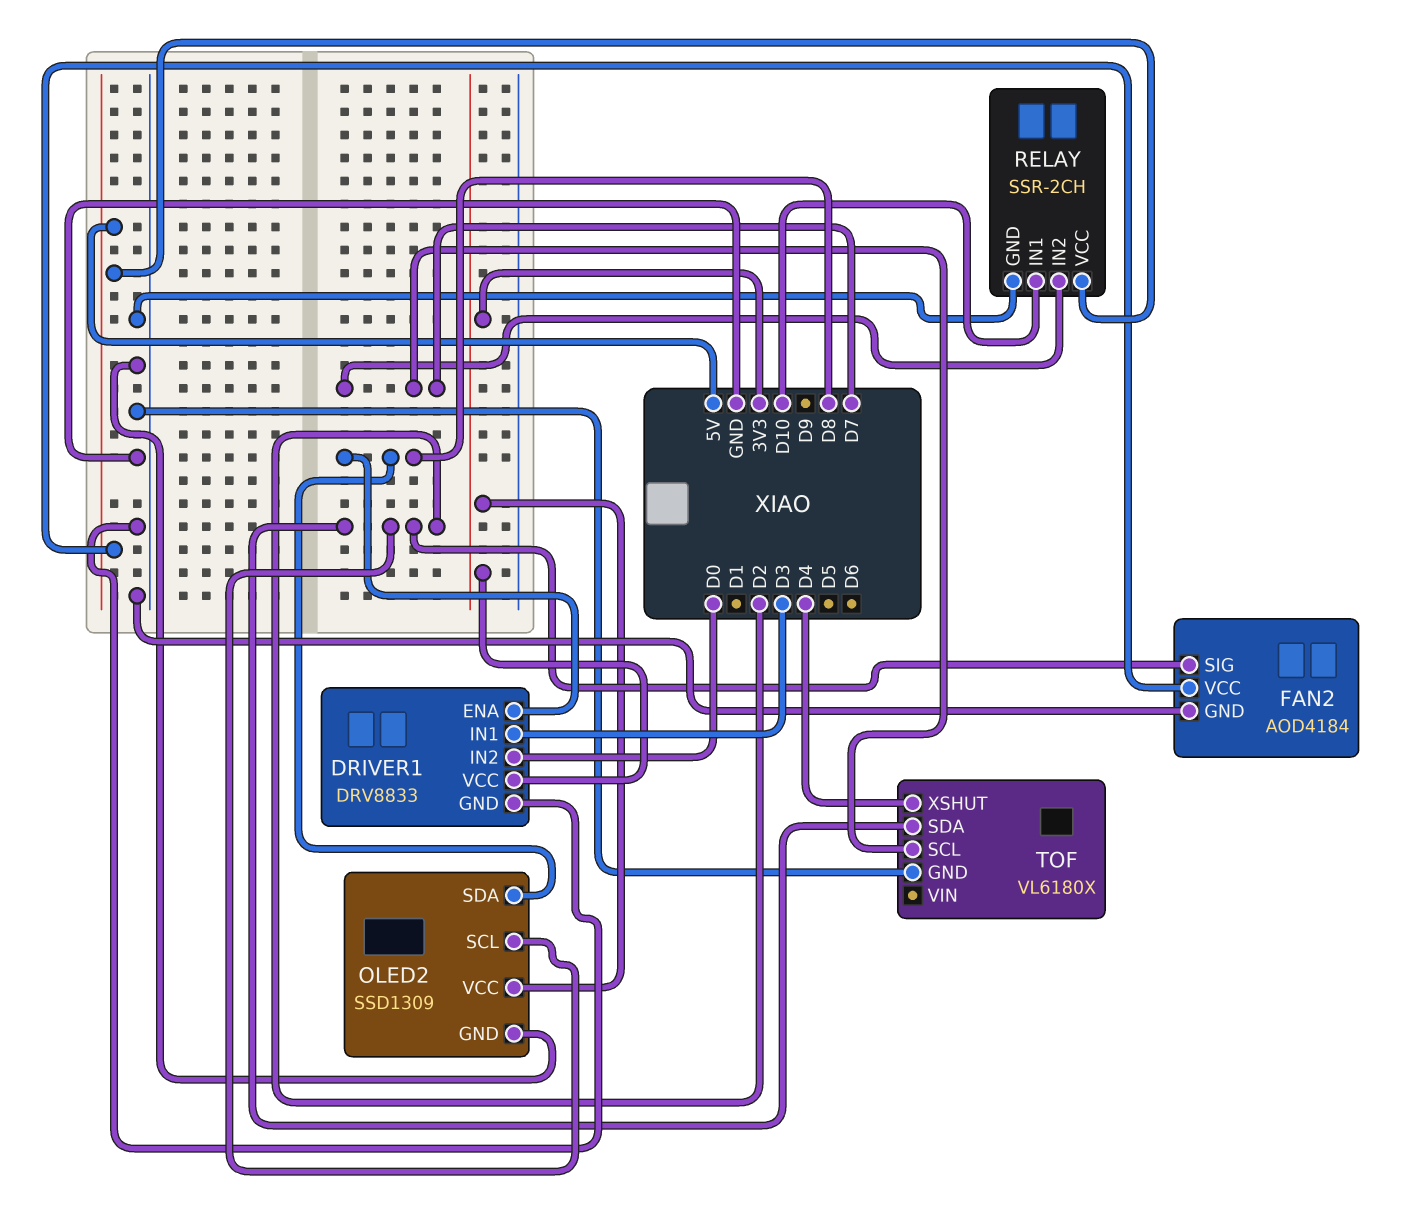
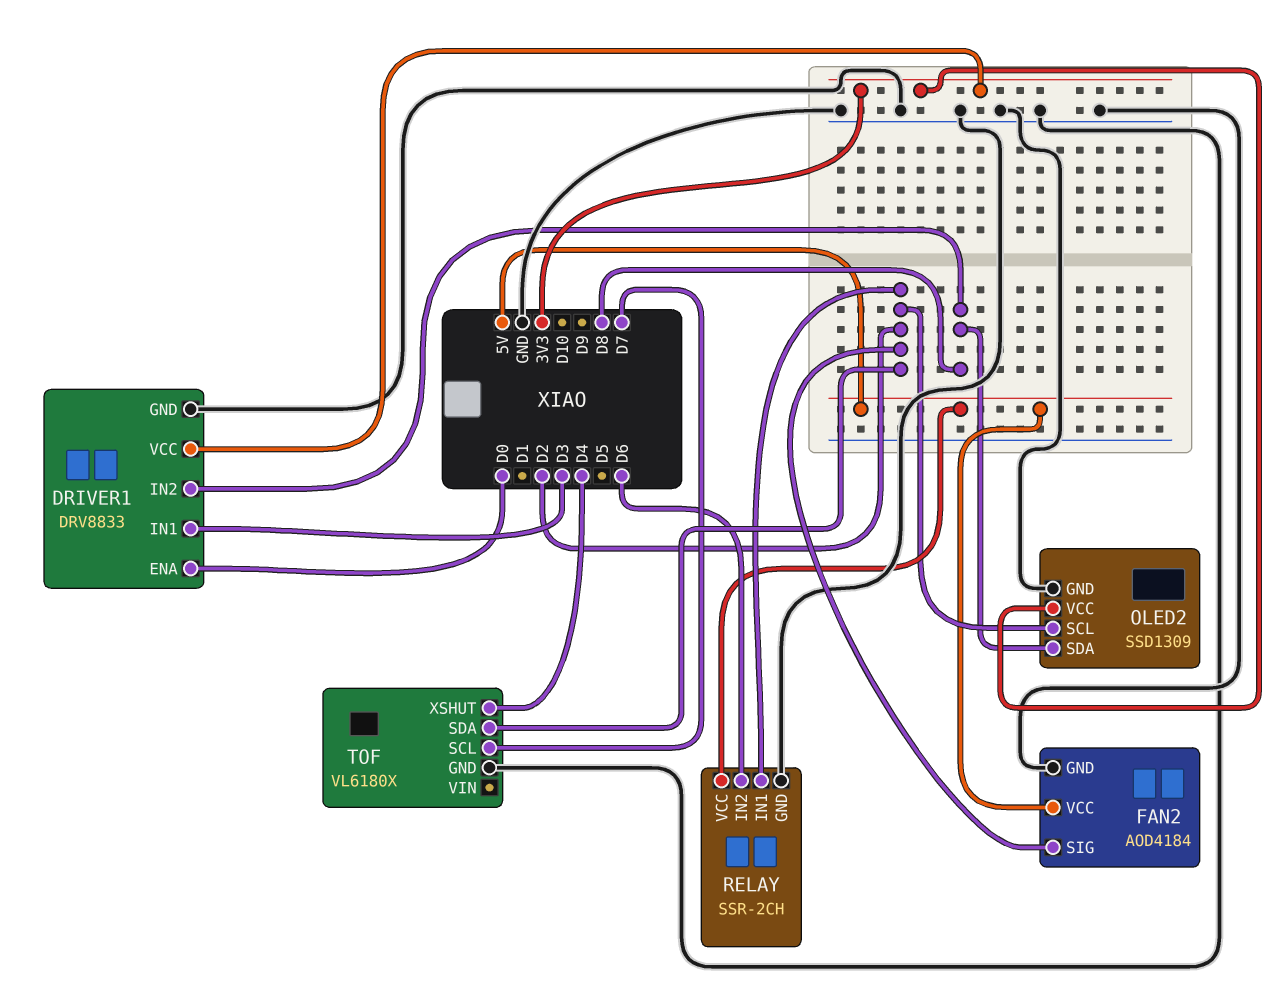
DRIVER1 pin ENA: D8 -> D0
DRIVER1 pin IN2: D0 -> D8
RELAY pin IN1: D10 -> D2
RELAY pin IN2: D7 -> D6

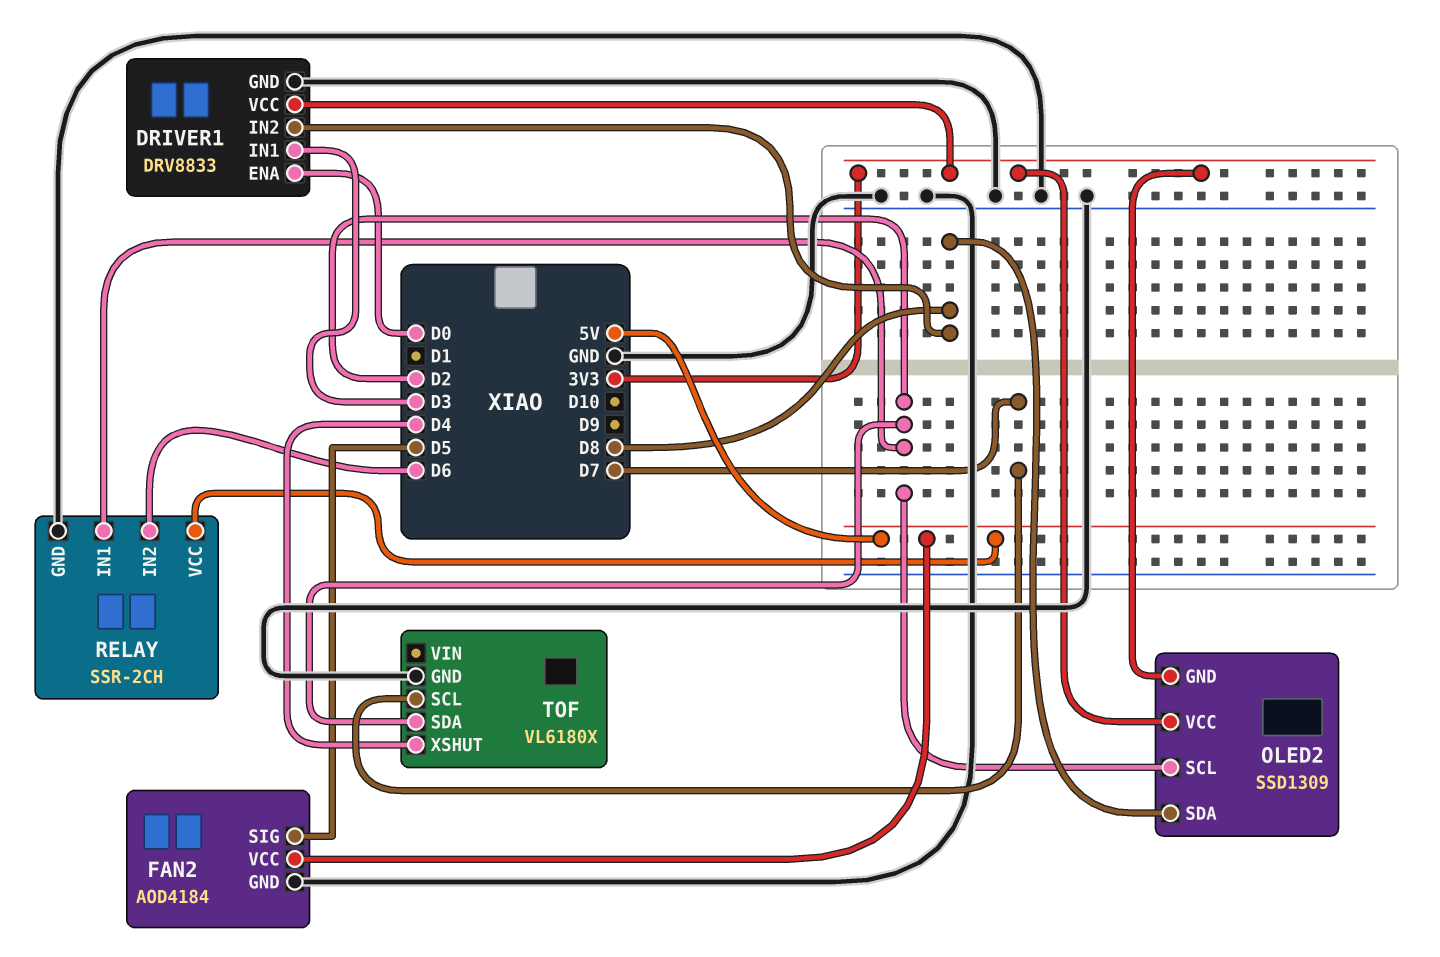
FAN2 pin SIG: D2 -> D5
OLED2 pin GND: GND -> 3V3

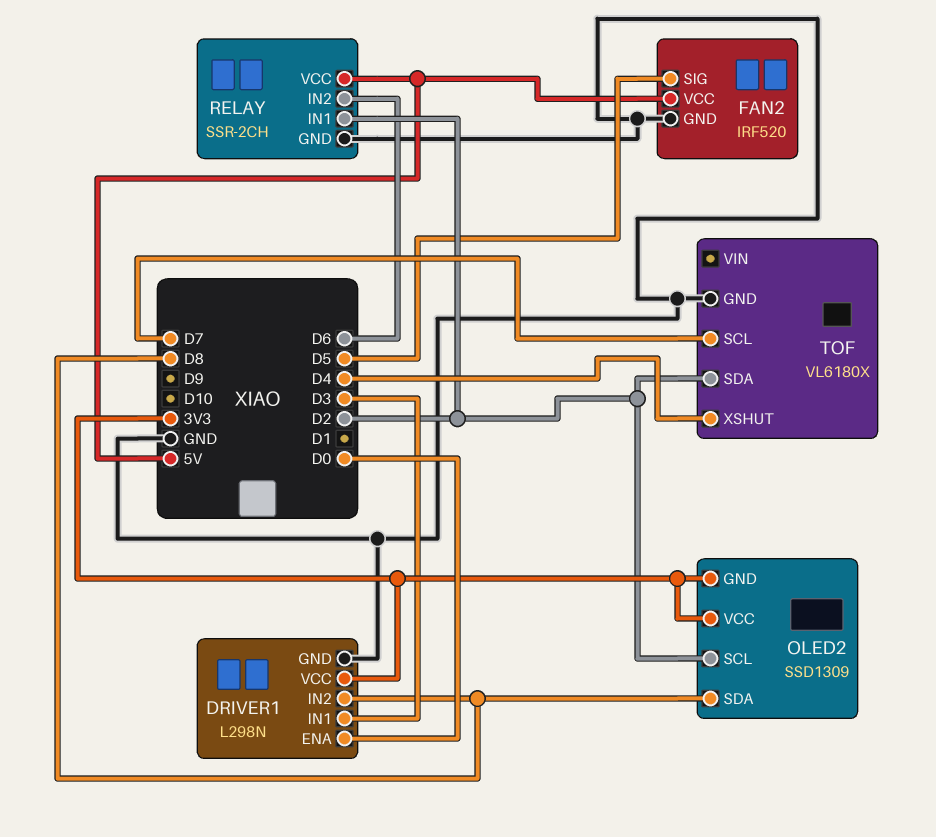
DRIVER1: DRV8833 -> L298N
FAN2: AOD4184 -> IRF520

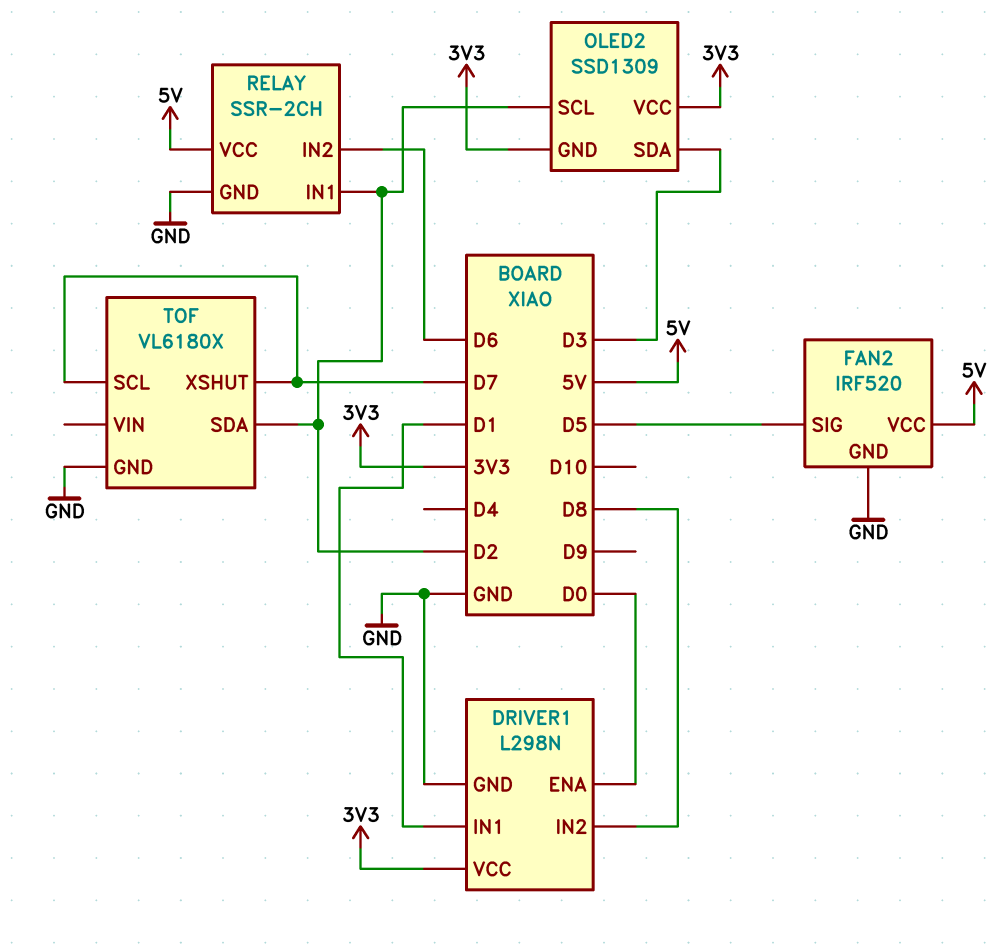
DRIVER1 pin IN1: D3 -> D1
OLED2 pin SDA: D8 -> D3
TOF pin XSHUT: D4 -> D7

